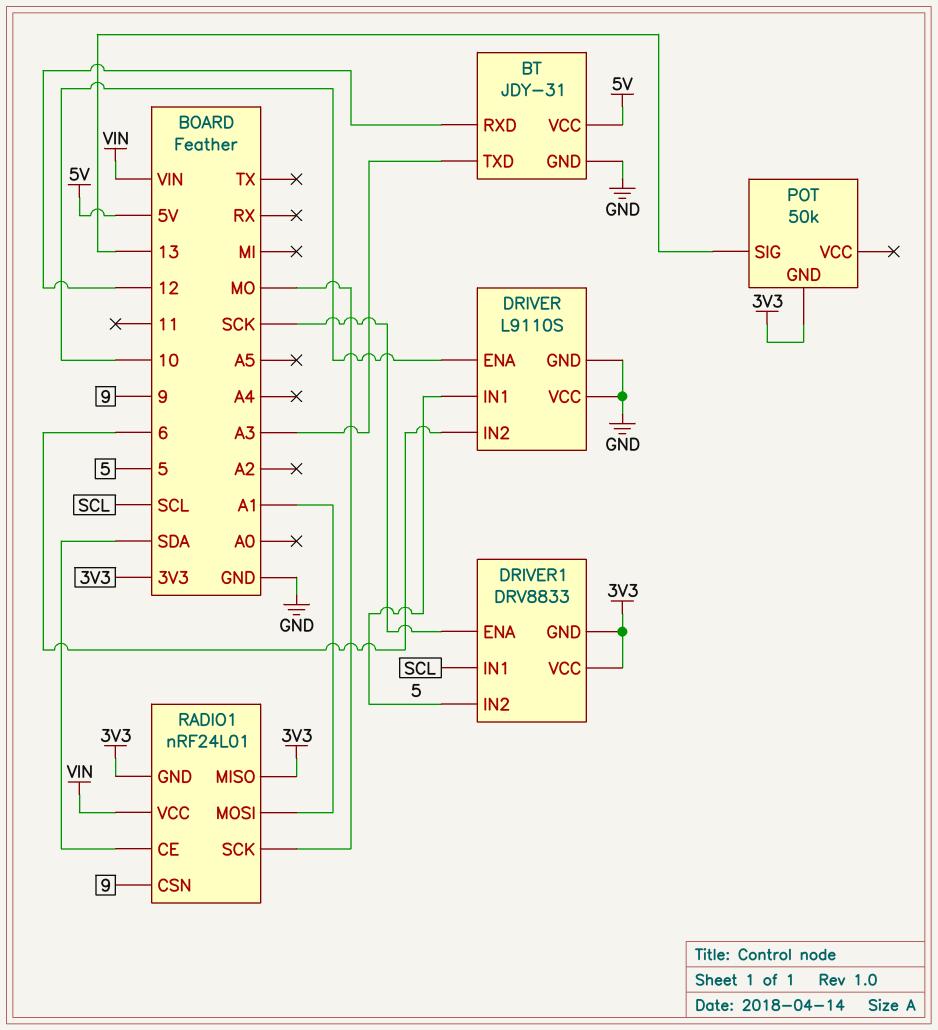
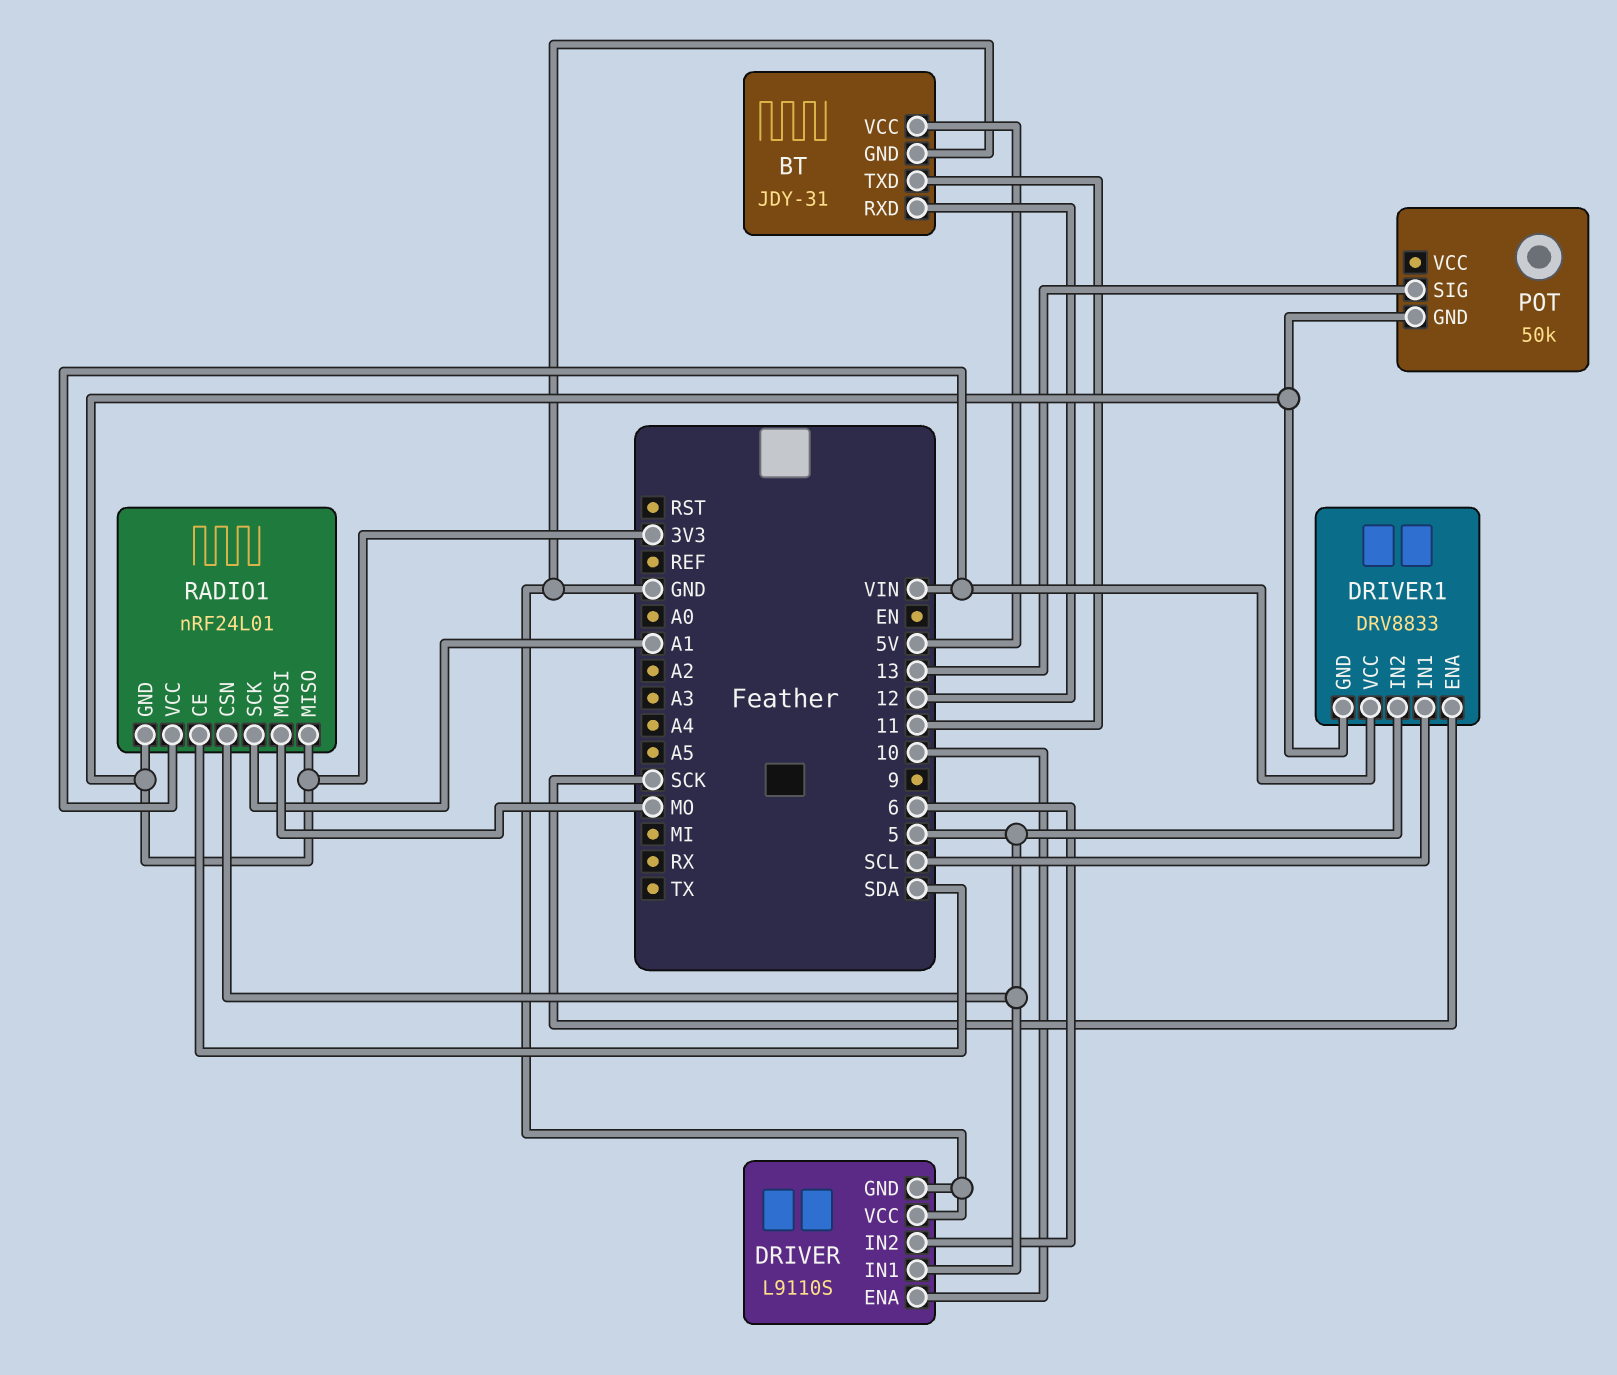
BT pin TXD: A3 -> 11
DRIVER1 pin VCC: 3V3 -> VIN
RADIO1 pin CSN: 9 -> 5
RADIO1 pin MOSI: A1 -> MO
RADIO1 pin SCK: MO -> A1

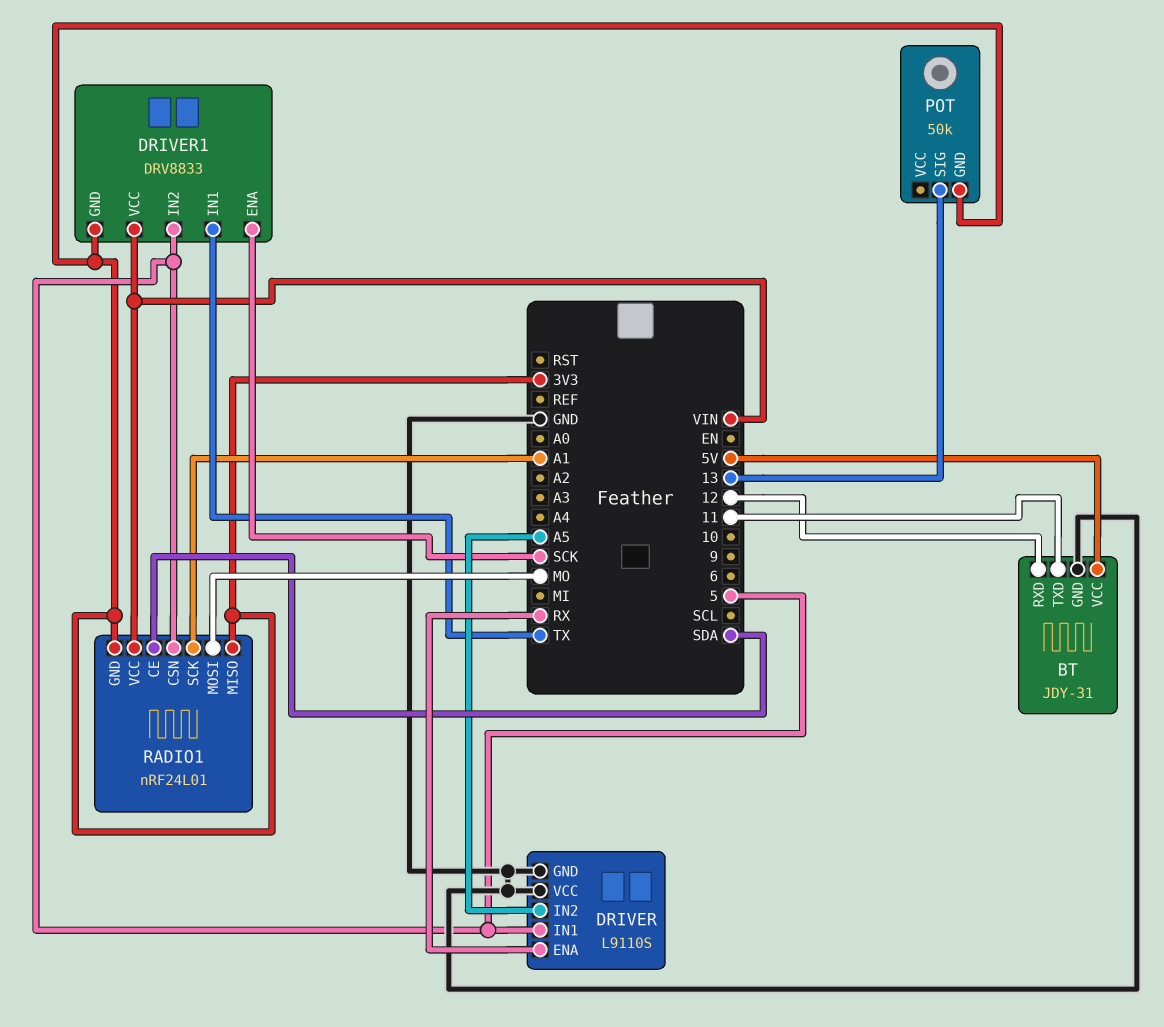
DRIVER pin ENA: 10 -> RX
DRIVER pin IN2: 6 -> A5
DRIVER1 pin IN1: SCL -> TX

